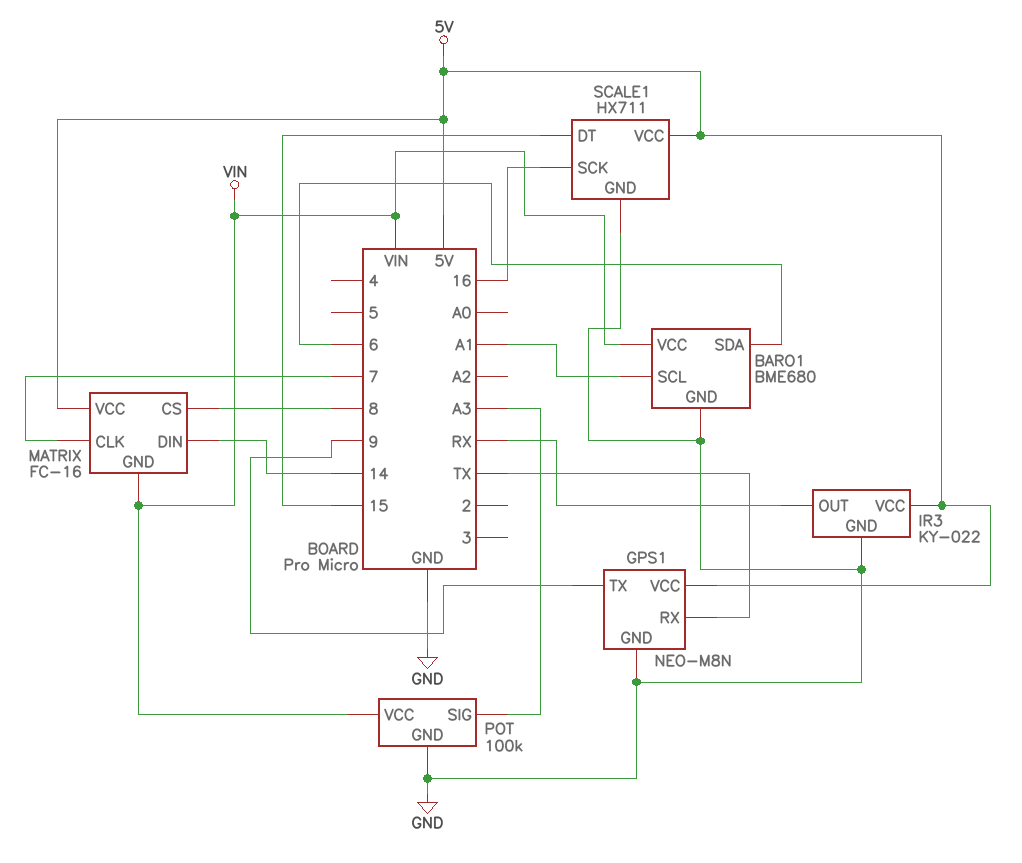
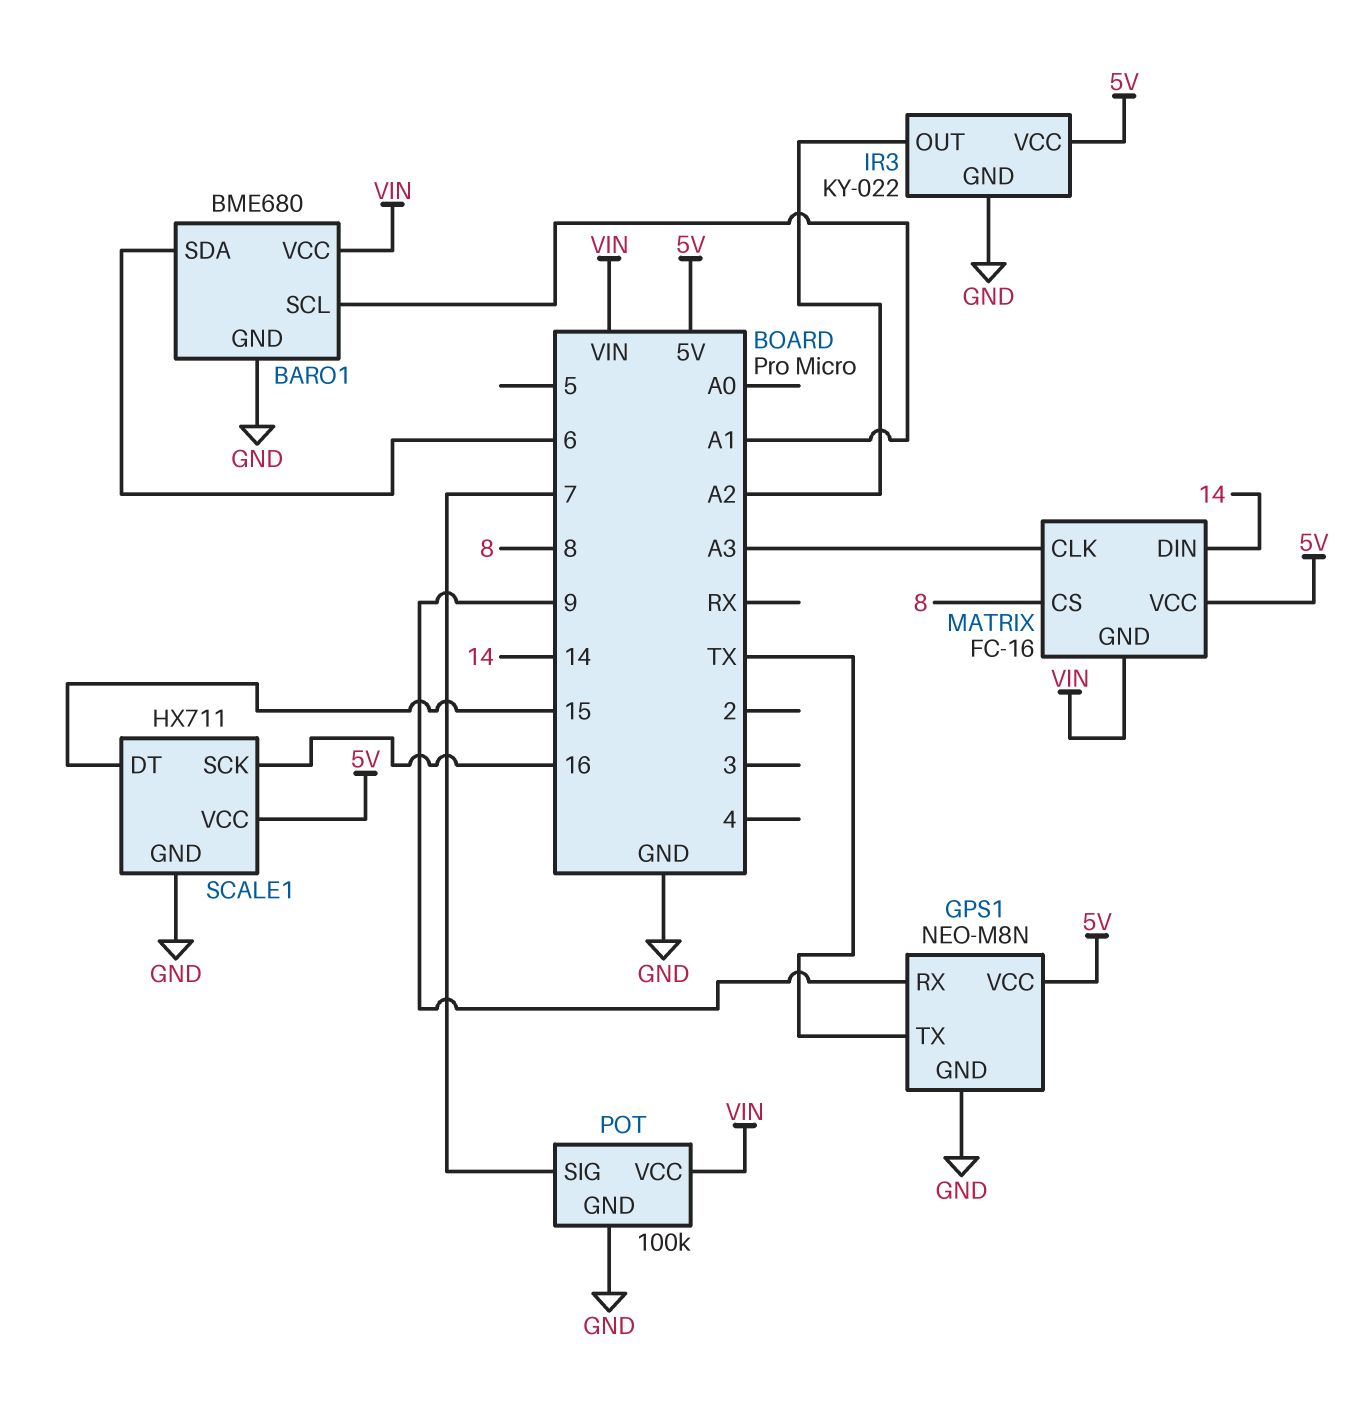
GPS1 pin RX: TX -> 9
GPS1 pin TX: 9 -> TX
IR3 pin OUT: RX -> A2
MATRIX pin CLK: 7 -> A3
POT pin SIG: A3 -> 7

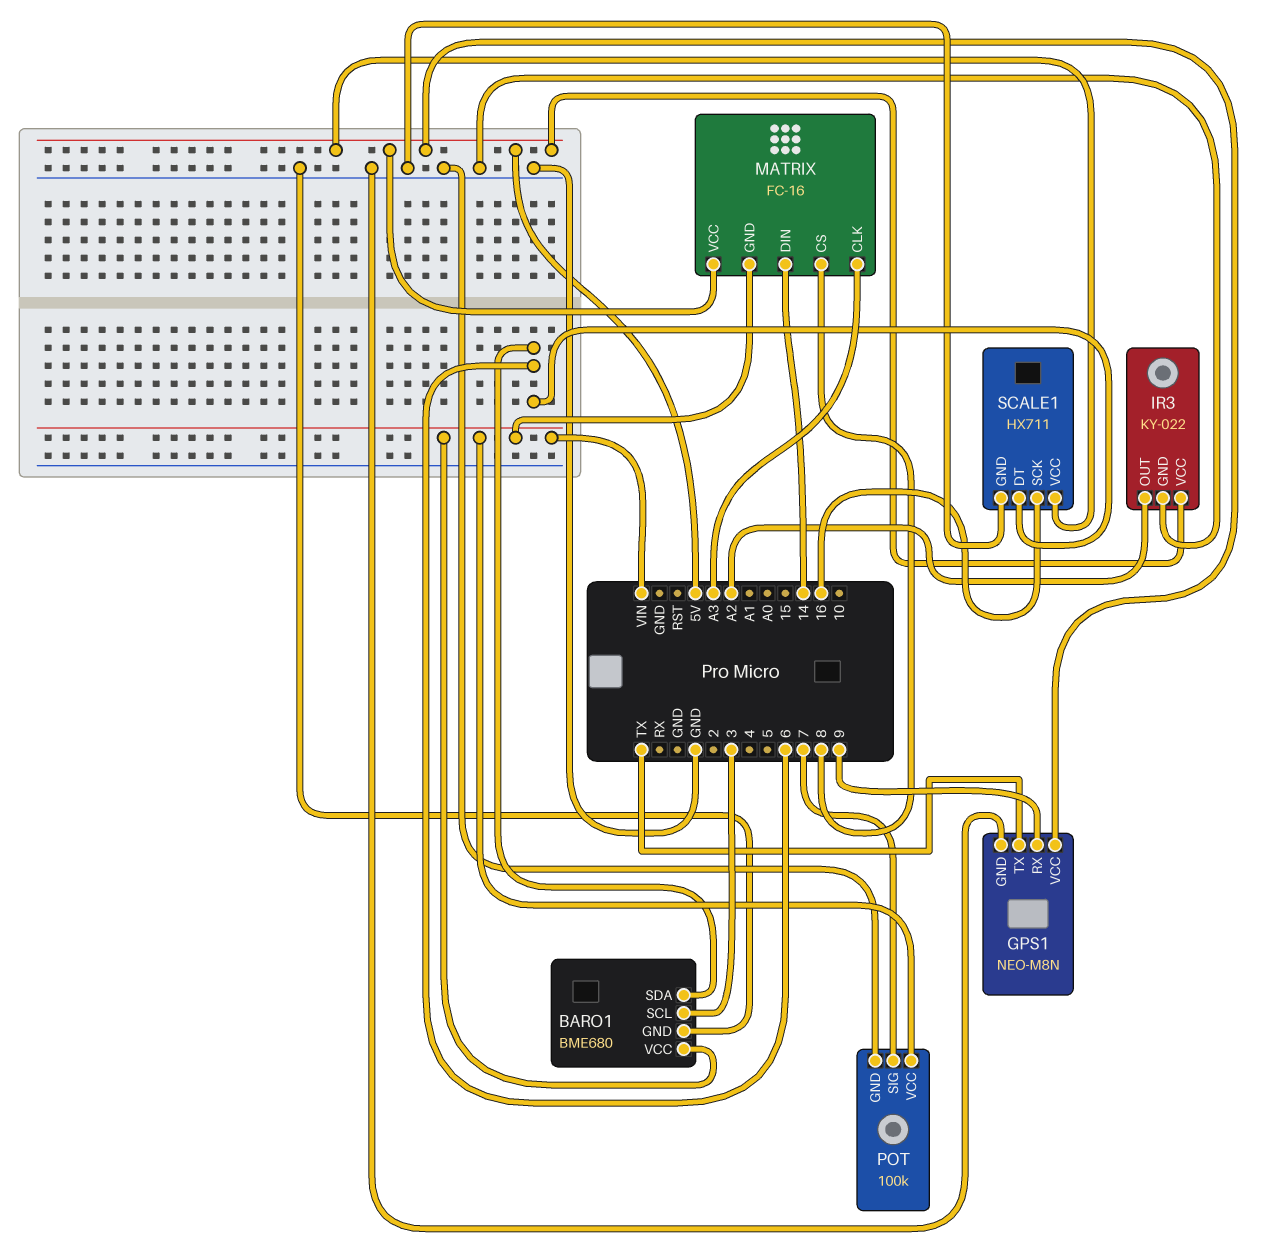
BARO1 pin SCL: A1 -> 3
SCALE1 pin DT: 15 -> 6

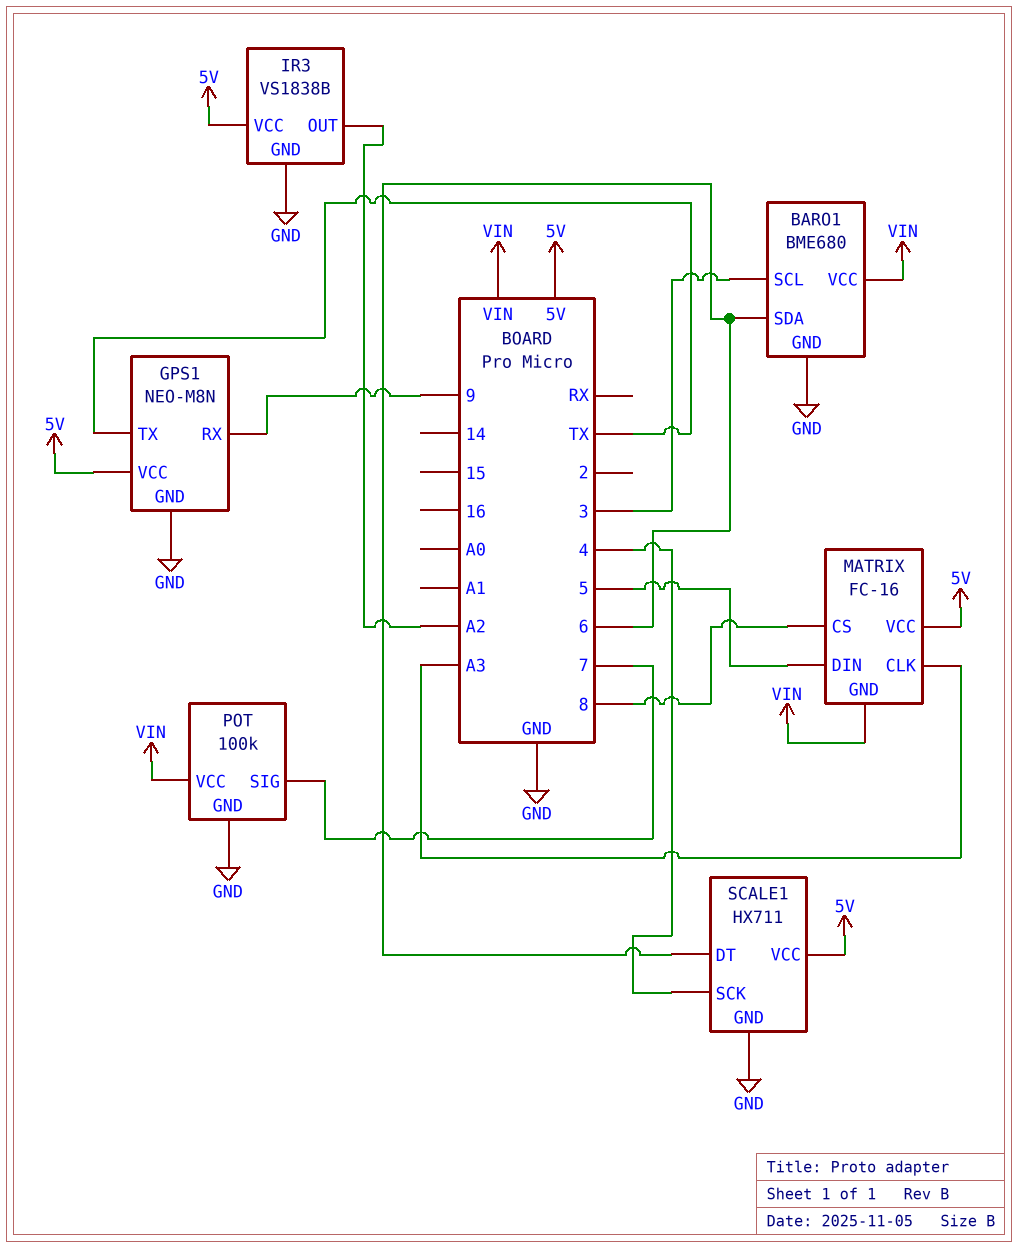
IR3: KY-022 -> VS1838B
MATRIX pin DIN: 14 -> 5
SCALE1 pin SCK: 16 -> 4

